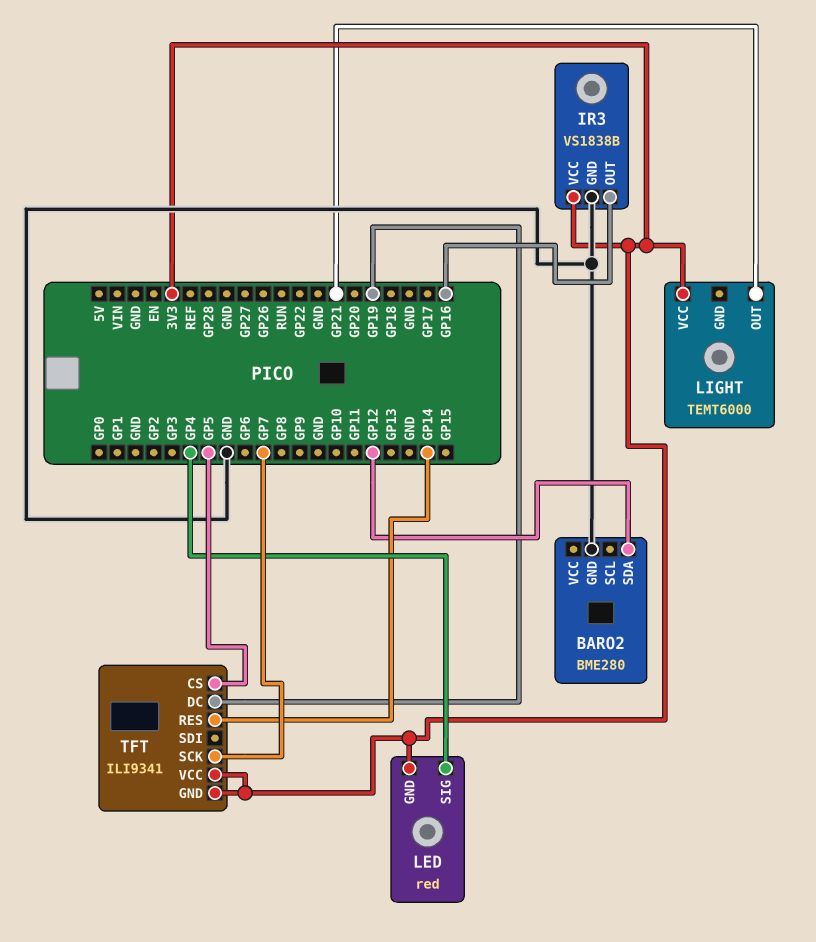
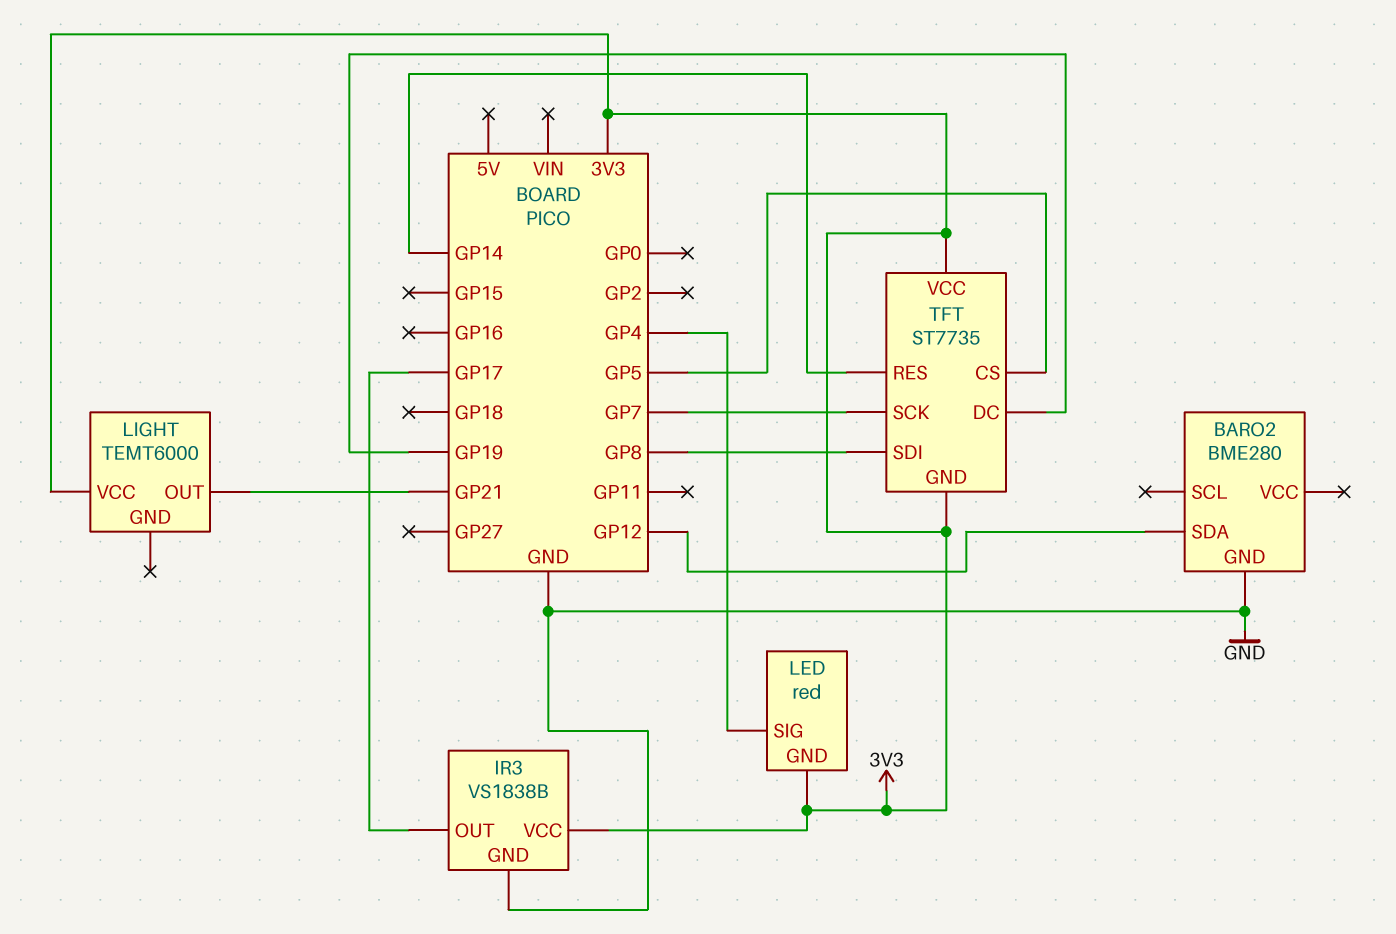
IR3 pin OUT: GP16 -> GP17
TFT: ILI9341 -> ST7735
TFT pin SDI: none -> GP8

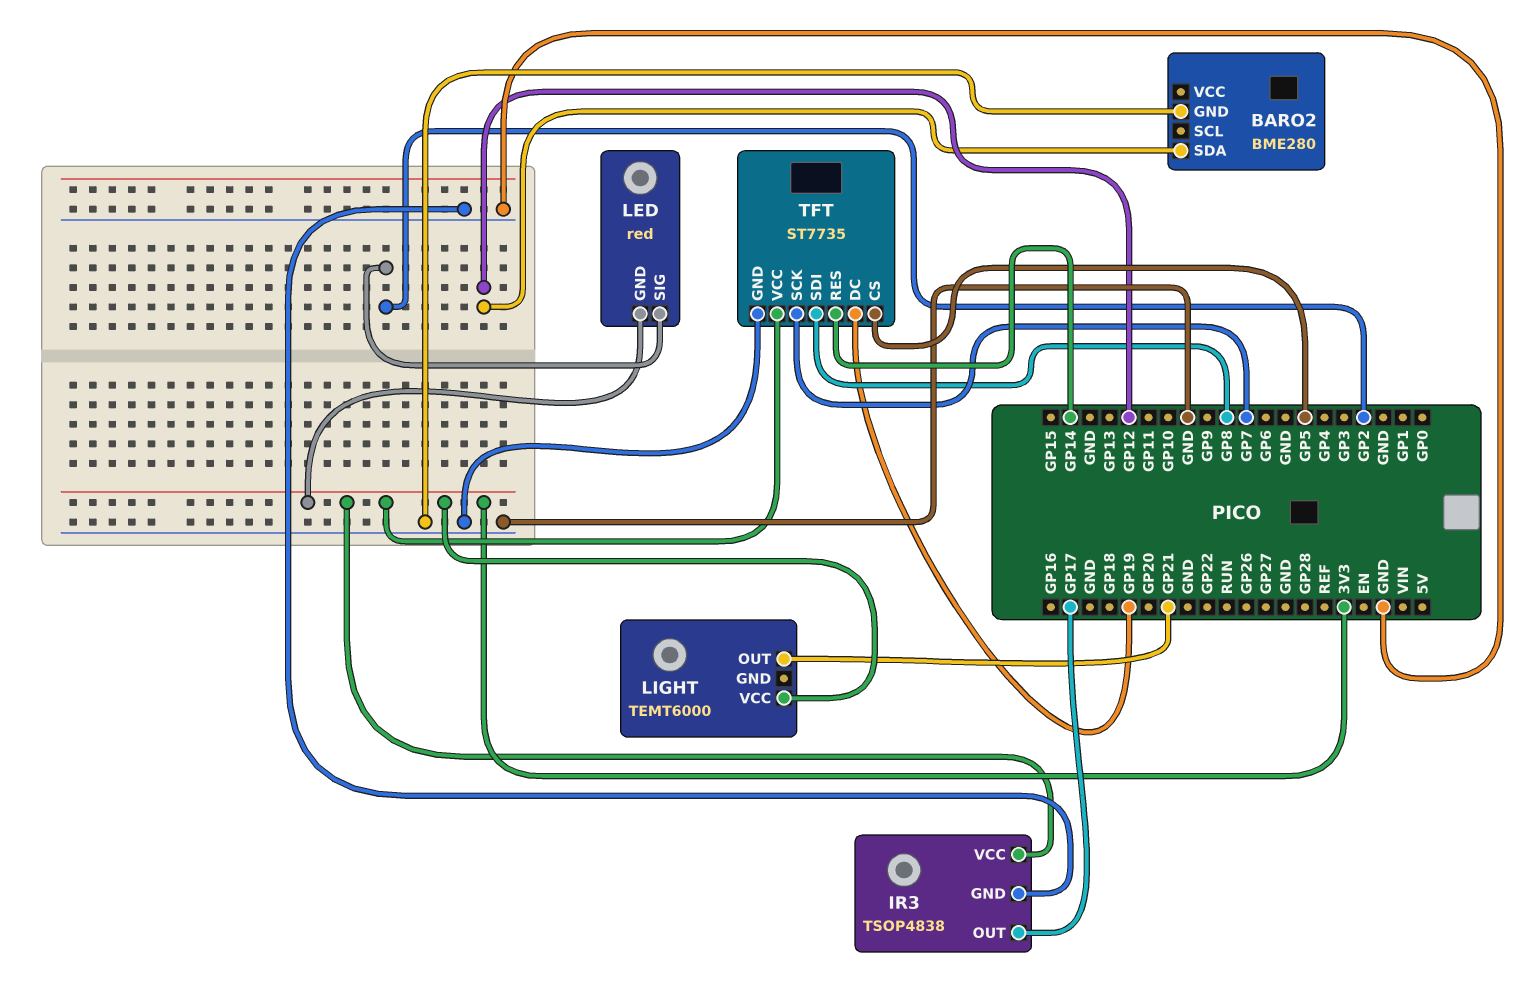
IR3: VS1838B -> TSOP4838
LED pin SIG: GP4 -> GP2
TFT pin GND: 3V3 -> GND

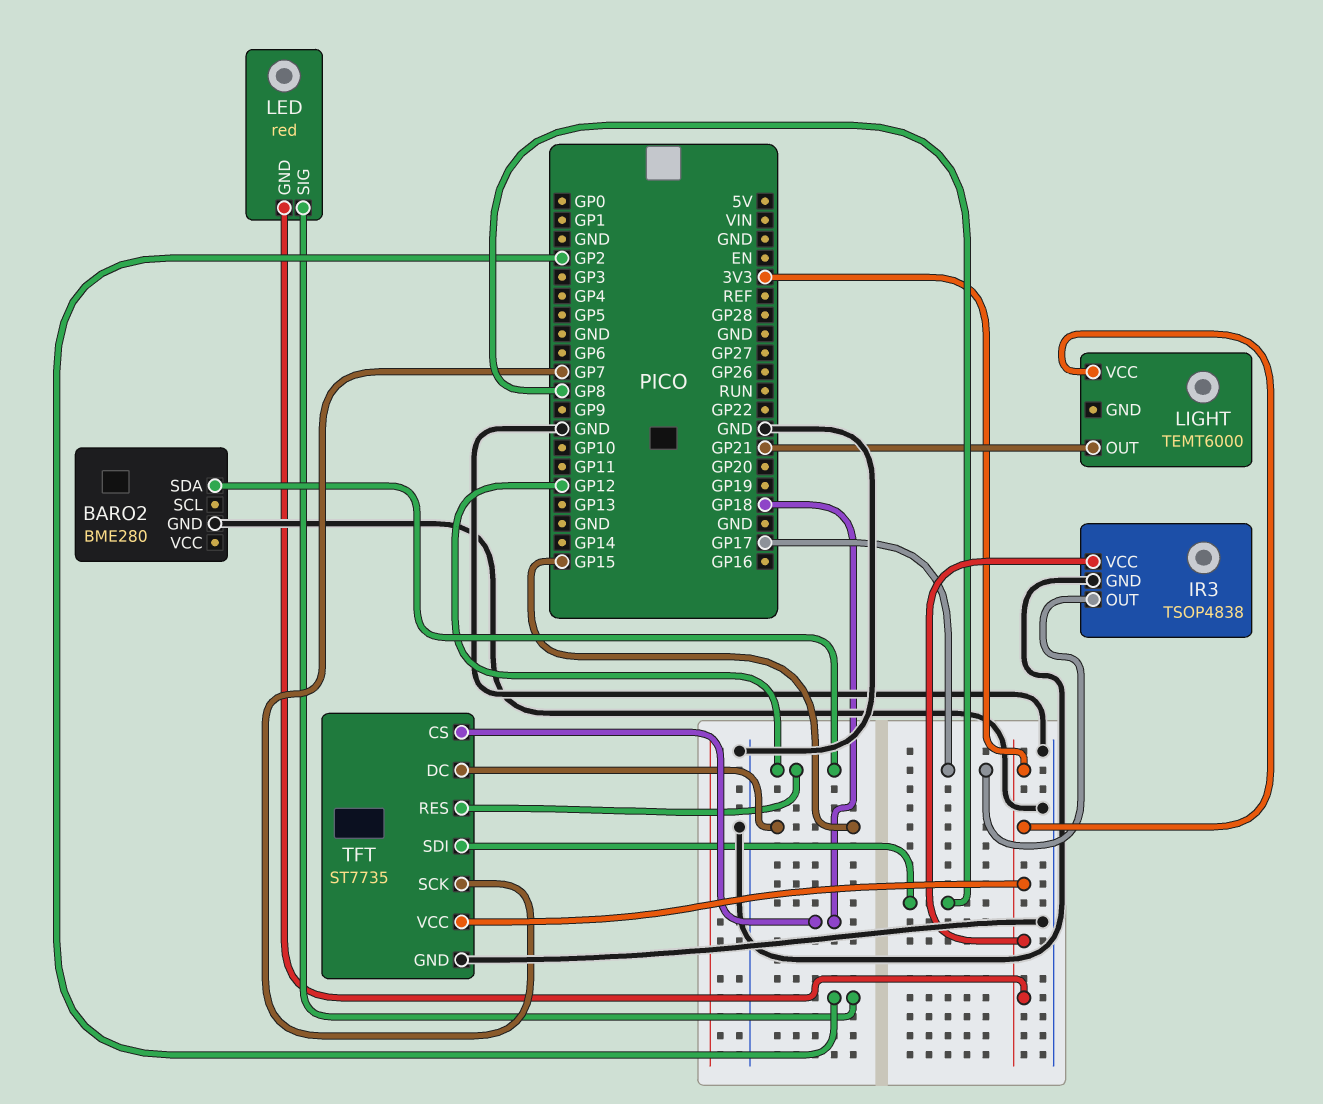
TFT pin CS: GP5 -> GP18
TFT pin DC: GP19 -> GP15
TFT pin RES: GP14 -> GP12

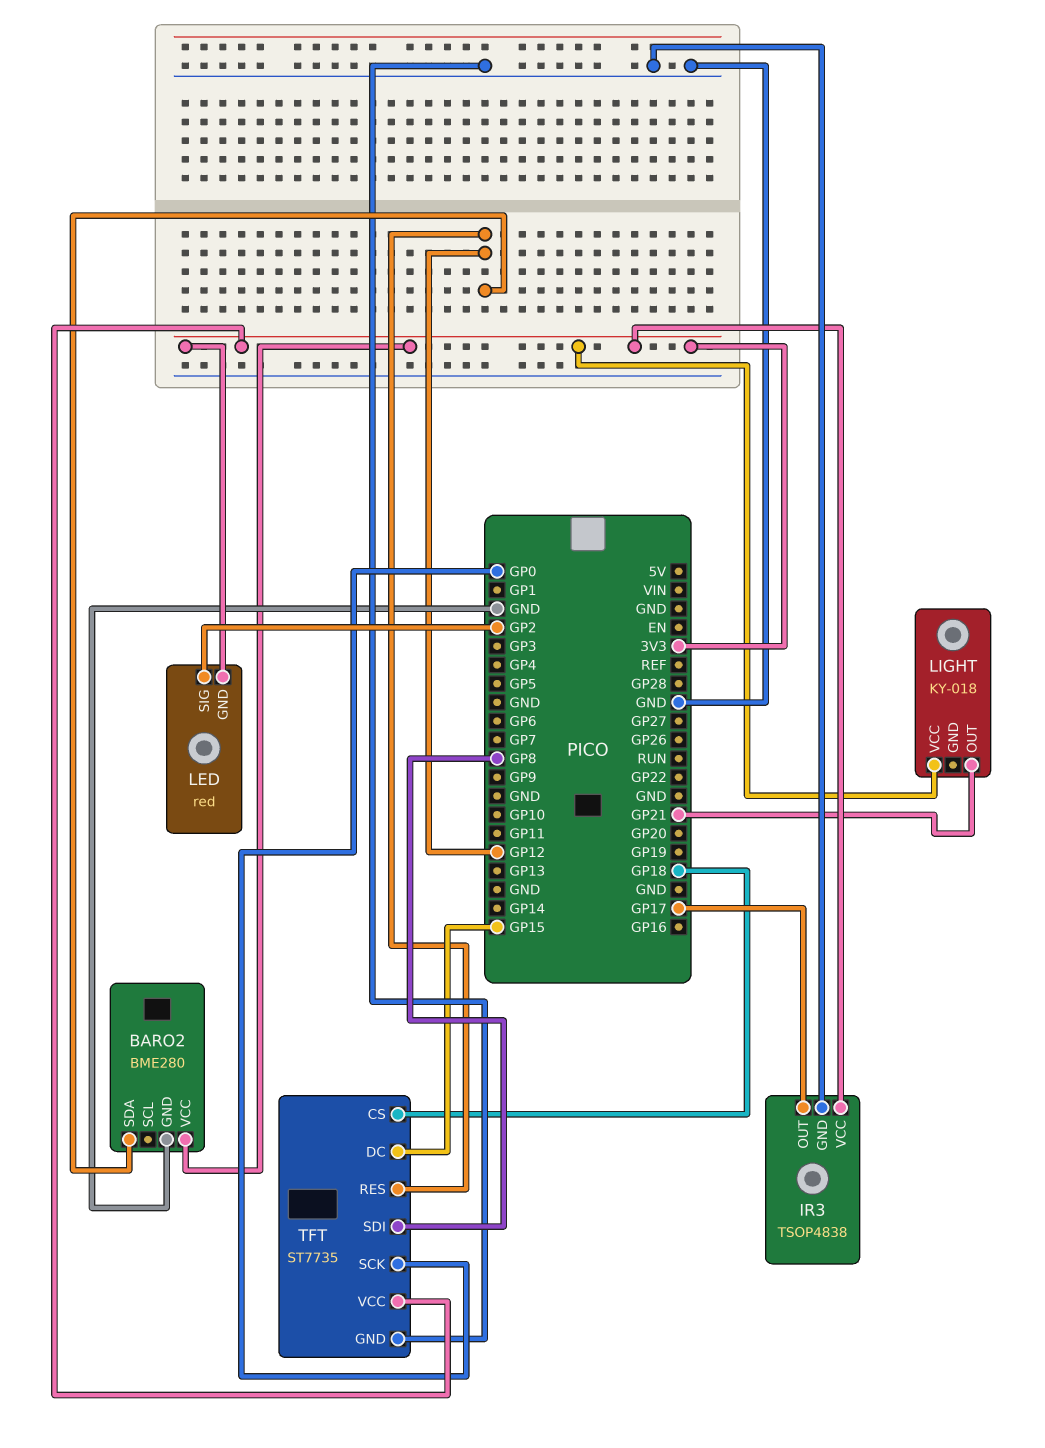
BARO2 pin VCC: none -> 3V3
LIGHT: TEMT6000 -> KY-018
TFT pin SCK: GP7 -> GP0

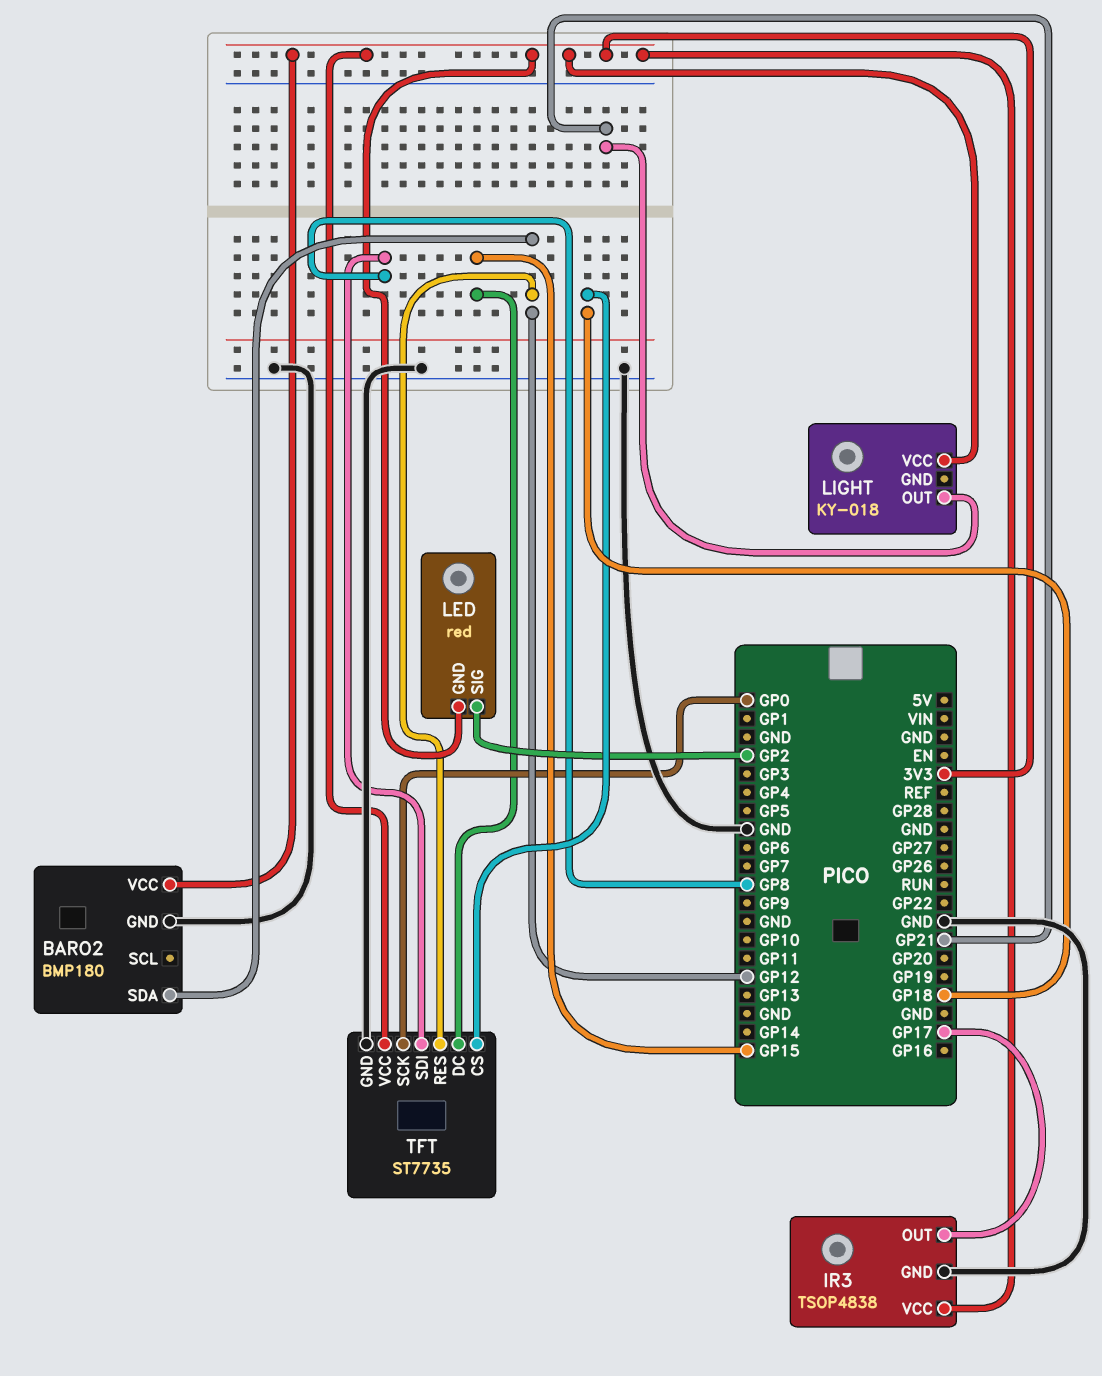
BARO2: BME280 -> BMP180

